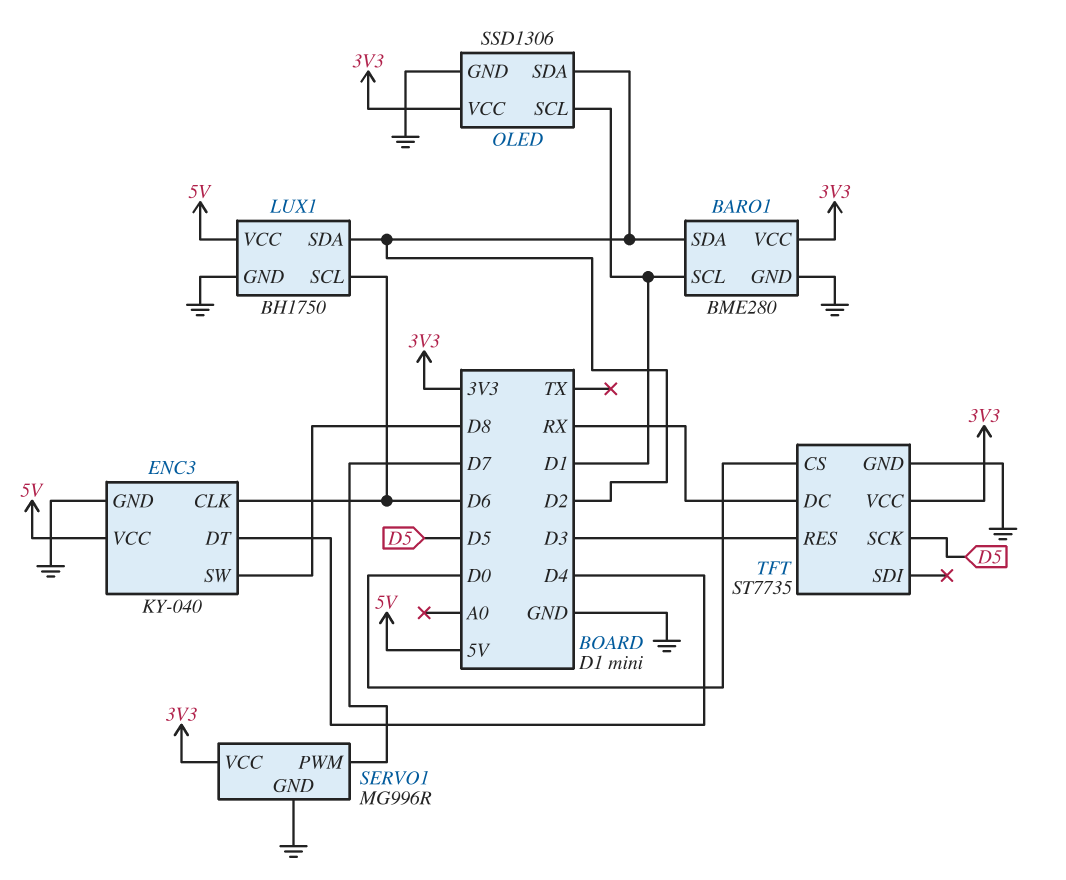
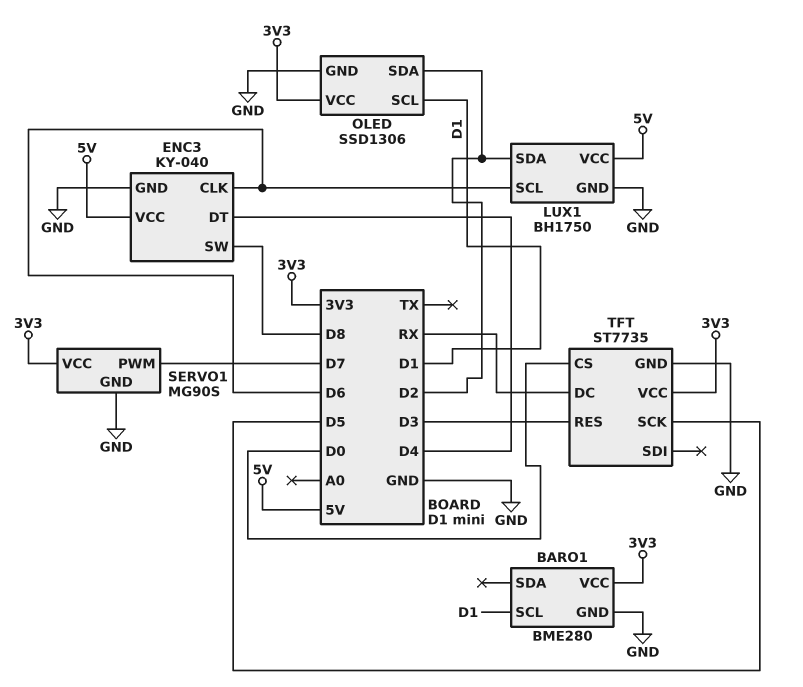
BARO1 pin SDA: D2 -> none
SERVO1: MG996R -> MG90S

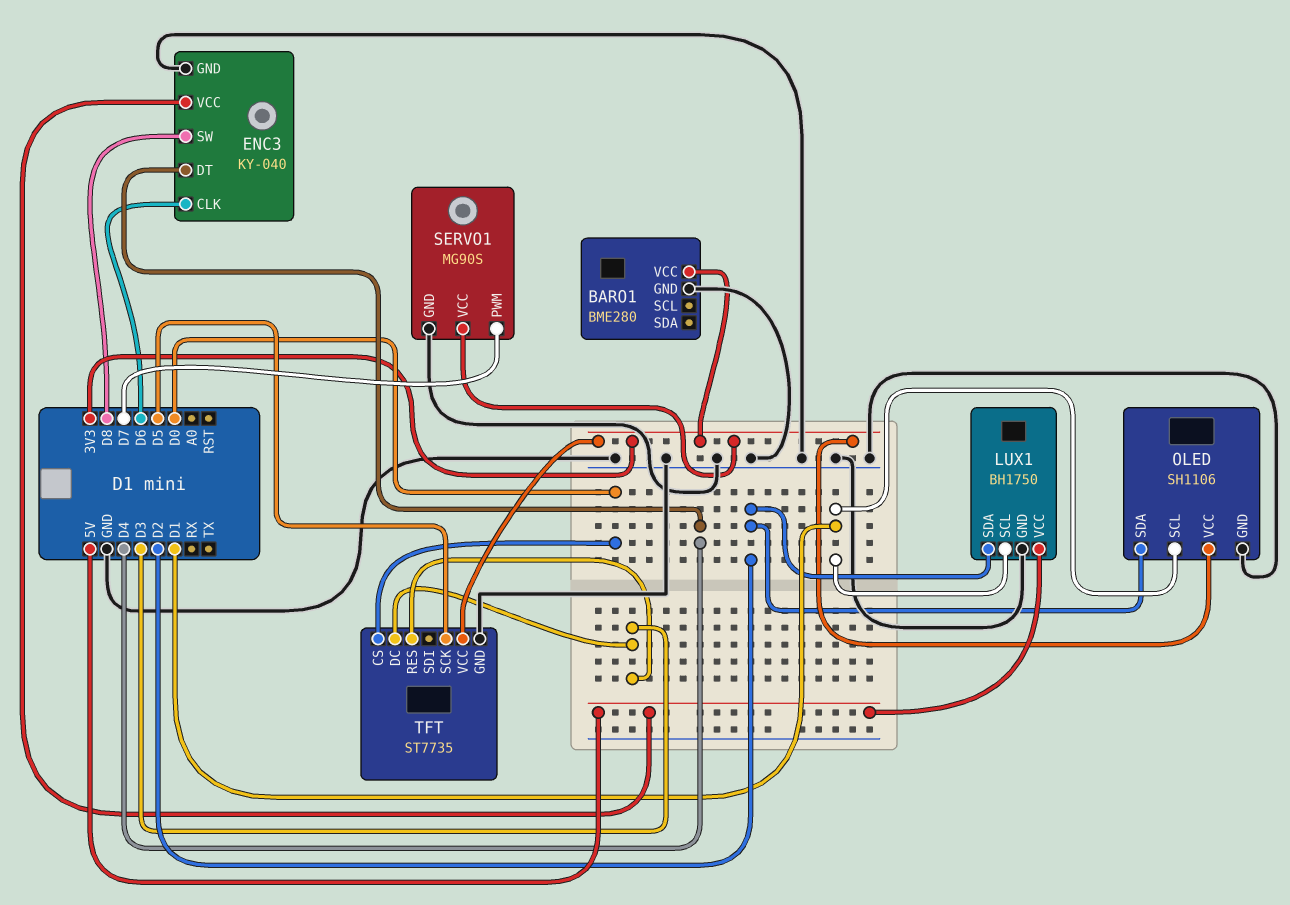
BARO1 pin SCL: D1 -> none
LUX1 pin SCL: D6 -> D1
OLED: SSD1306 -> SH1106
TFT pin DC: RX -> D3

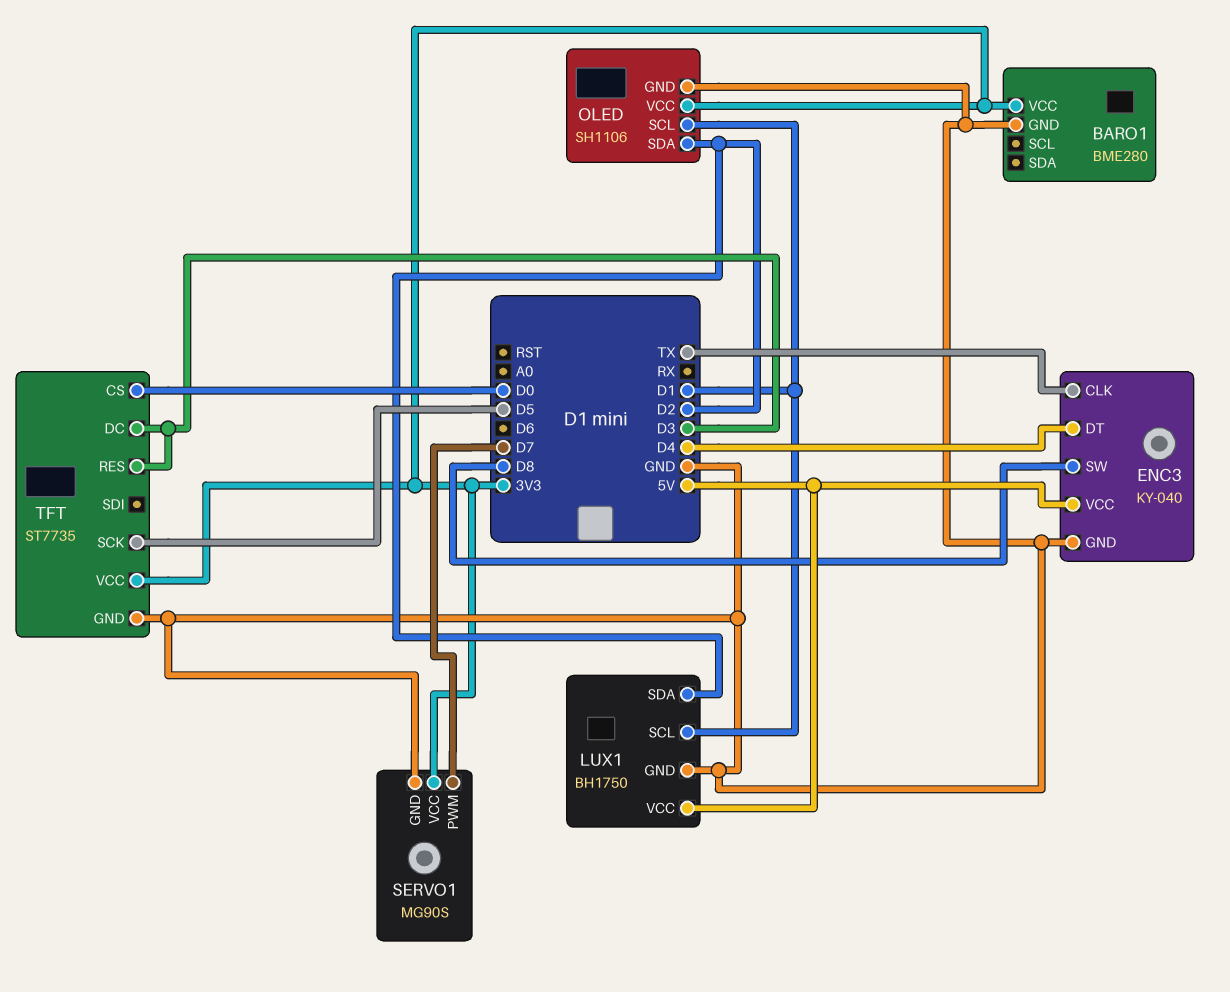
ENC3 pin CLK: D6 -> TX

